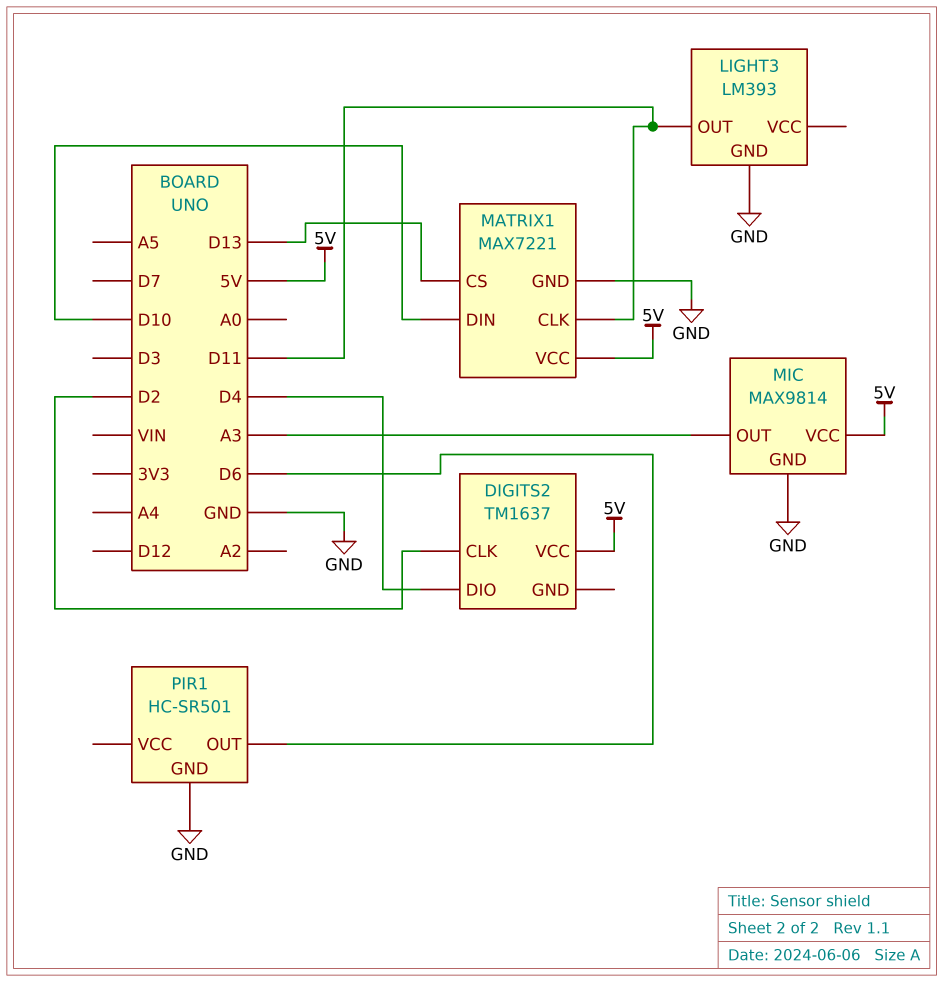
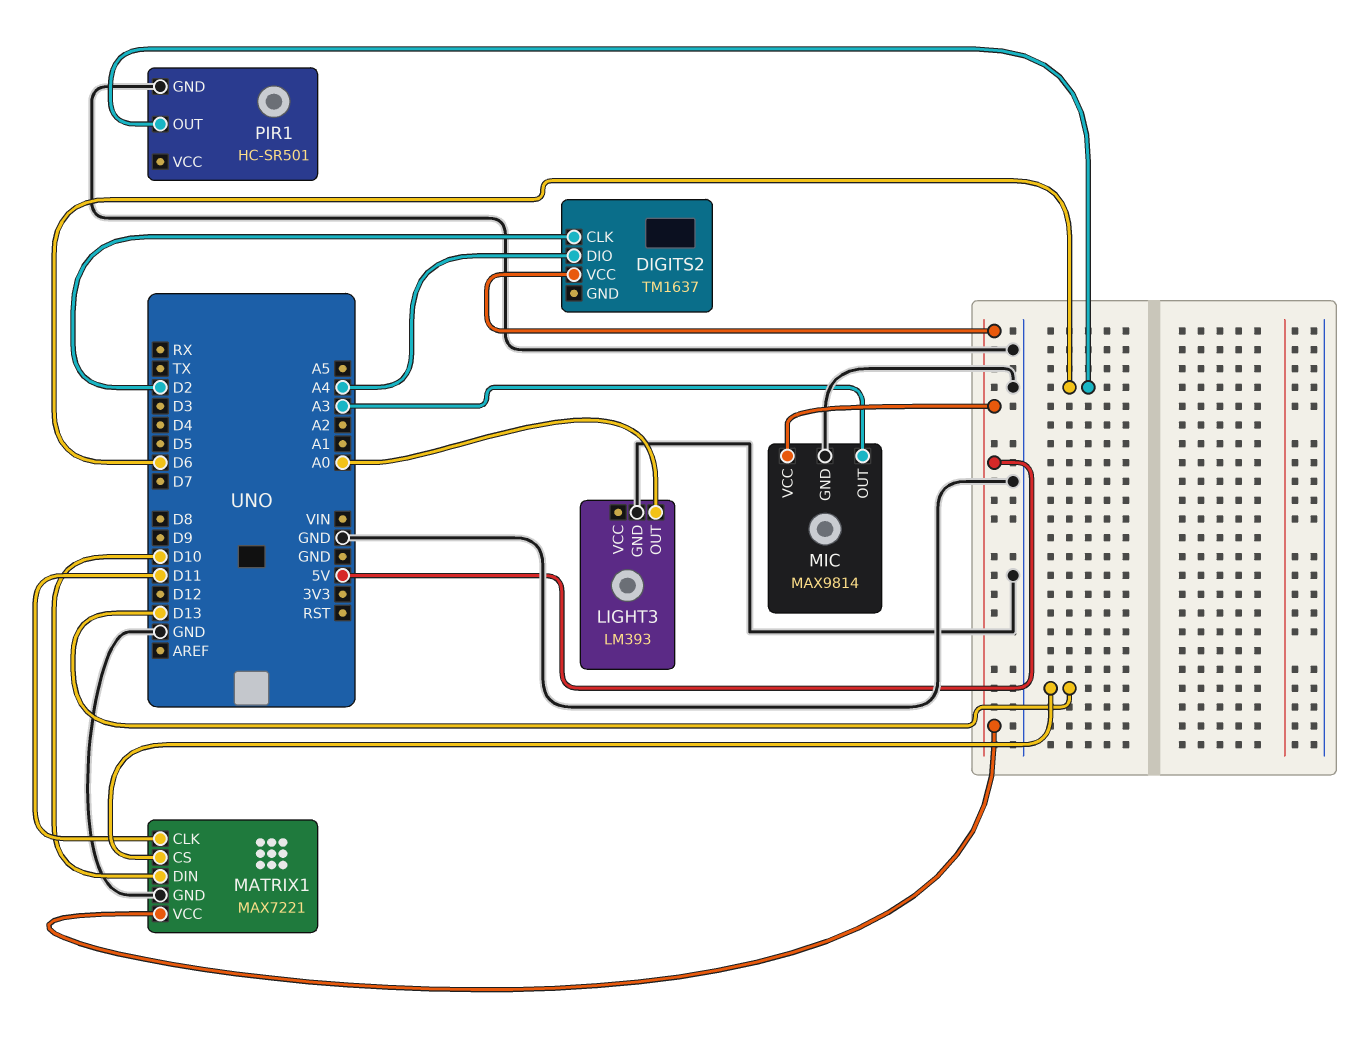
DIGITS2 pin DIO: D4 -> A4
LIGHT3 pin OUT: D11 -> A0

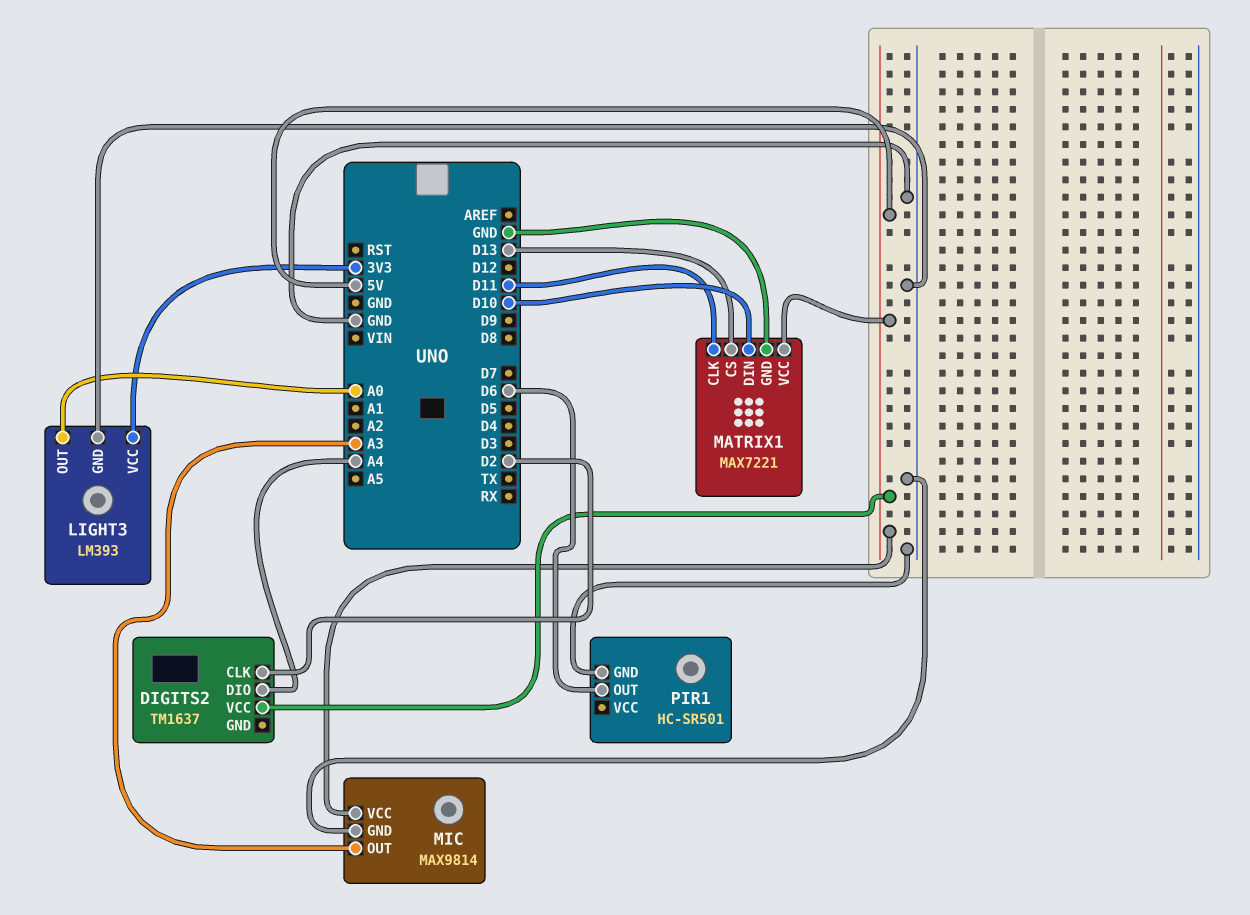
LIGHT3 pin VCC: none -> 3V3

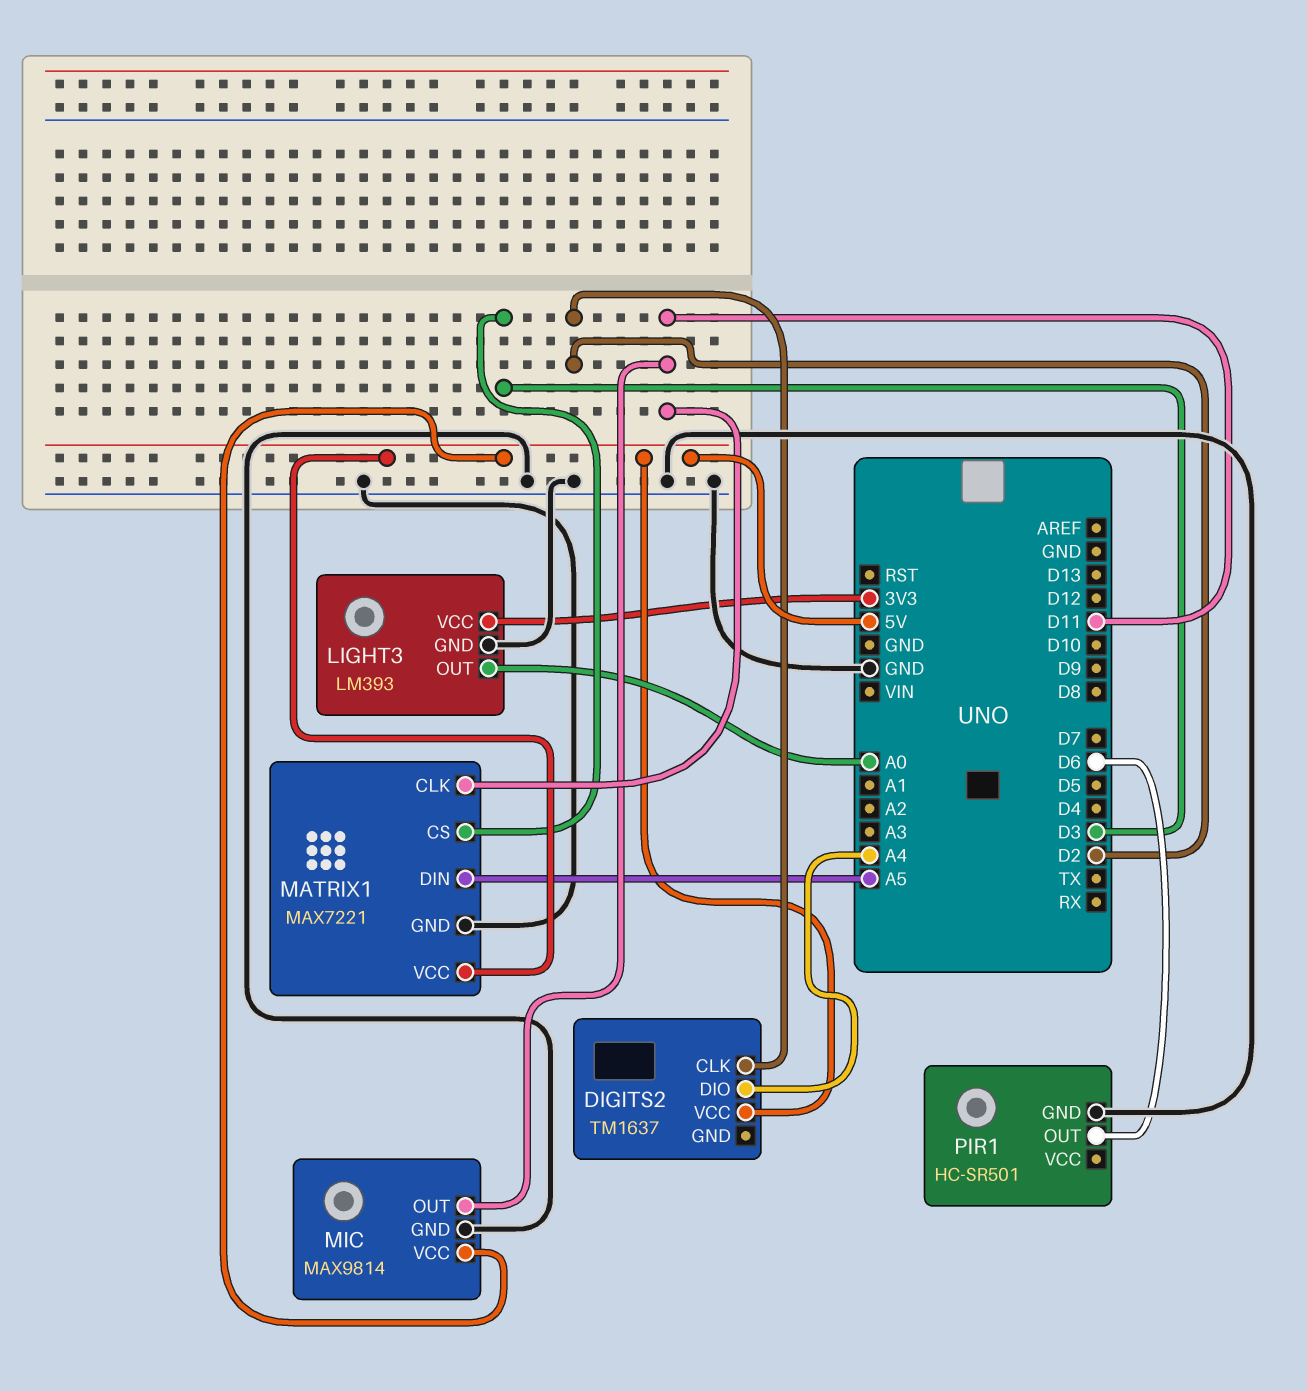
MATRIX1 pin CS: D13 -> D3
MATRIX1 pin DIN: D10 -> A5
MIC pin OUT: A3 -> D11

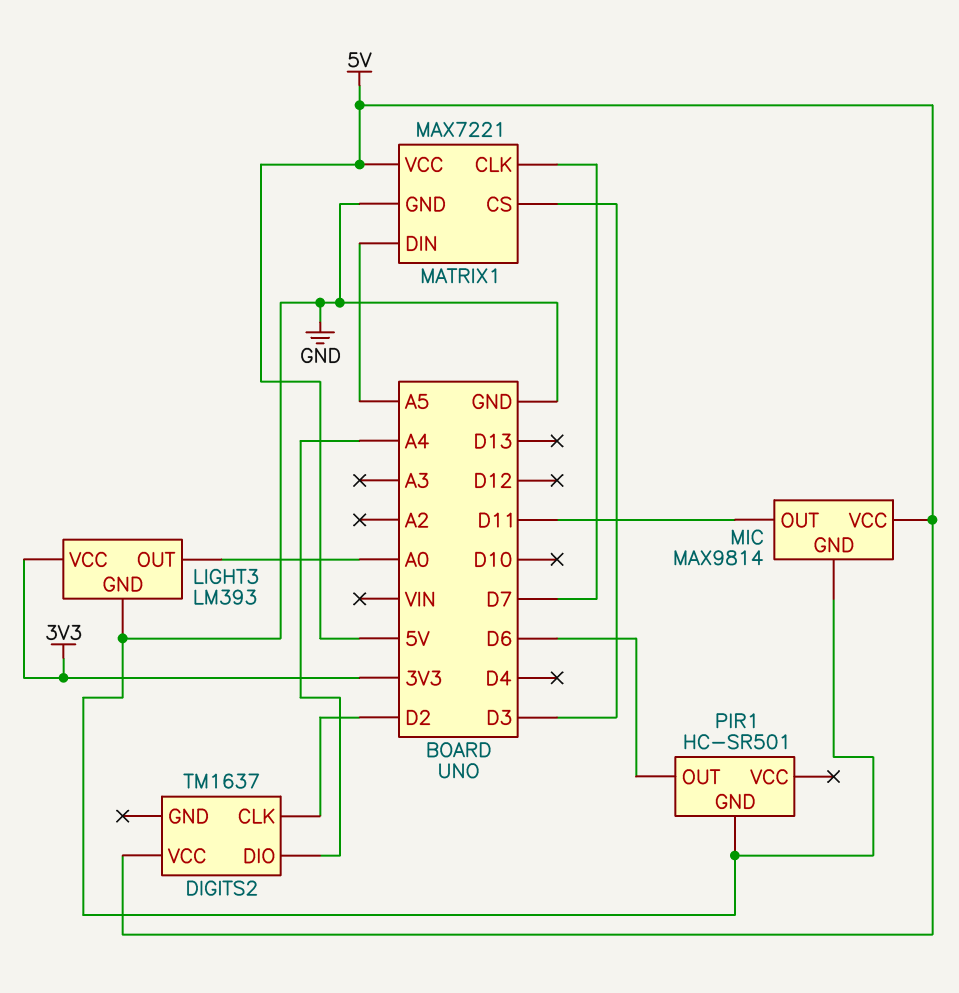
MATRIX1 pin CLK: D11 -> D7

